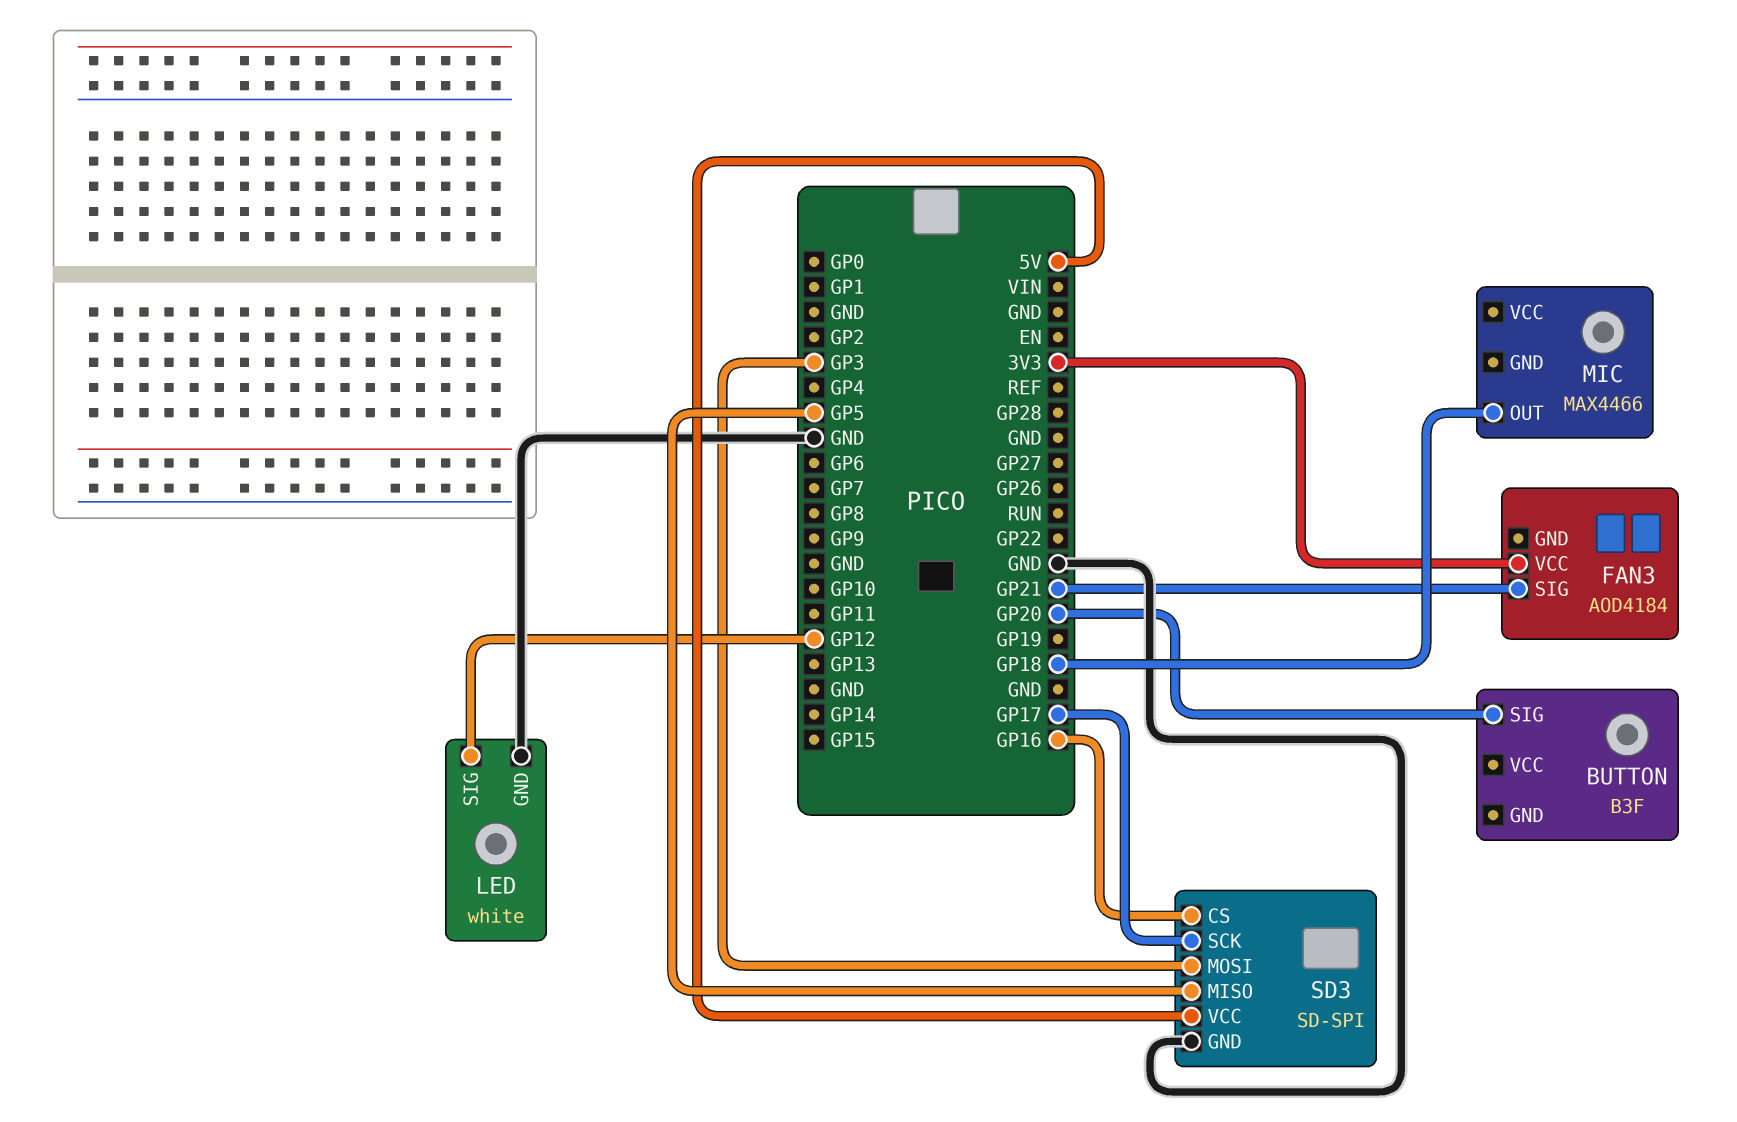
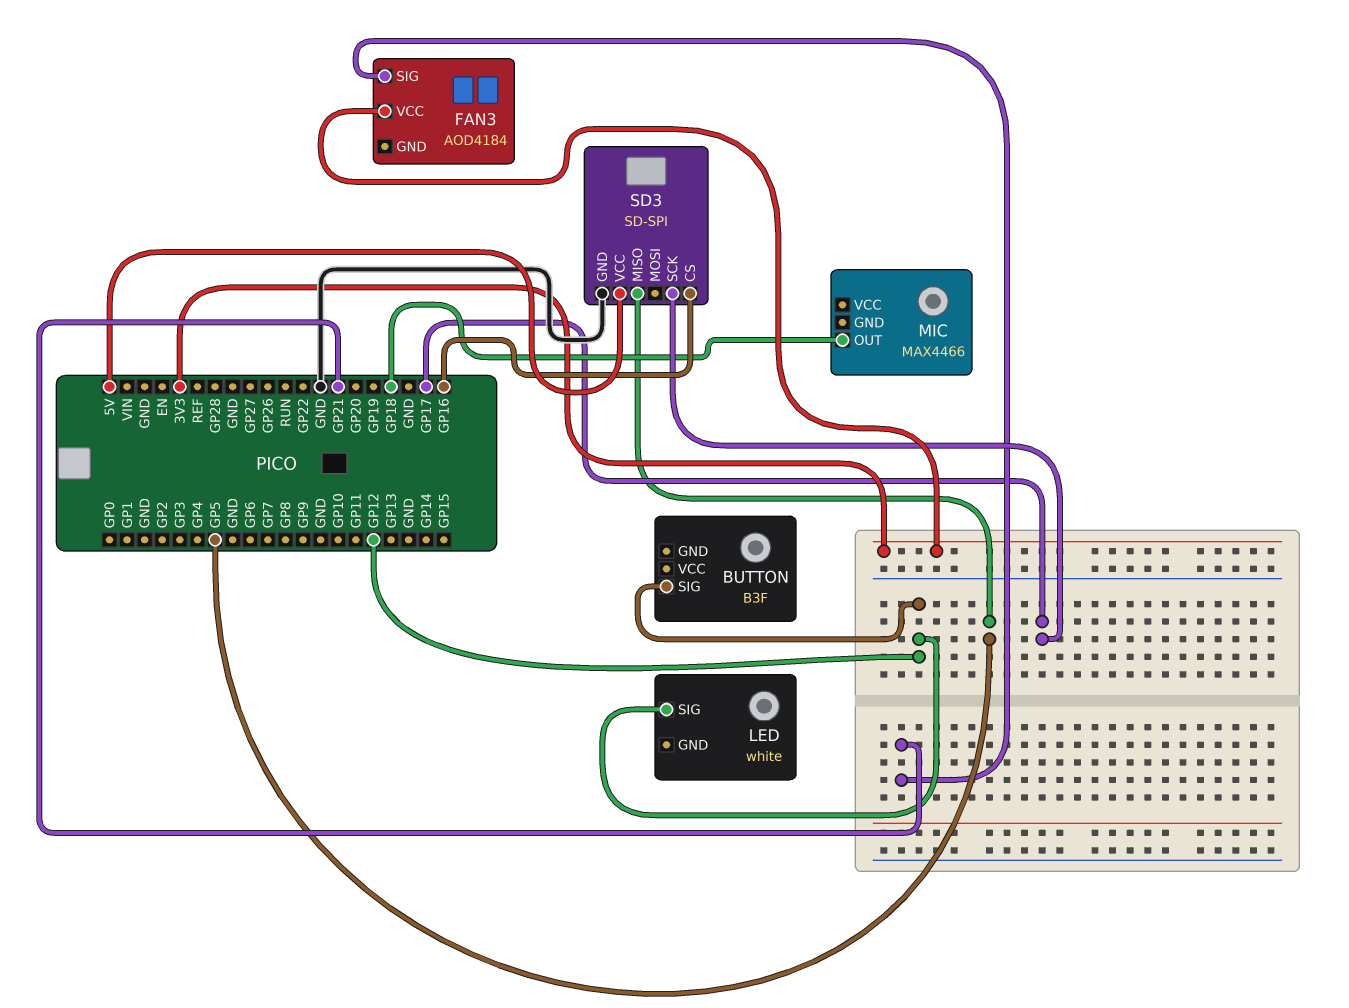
BUTTON pin SIG: GP20 -> GP12
LED pin GND: GND -> none
SD3 pin MOSI: GP3 -> none

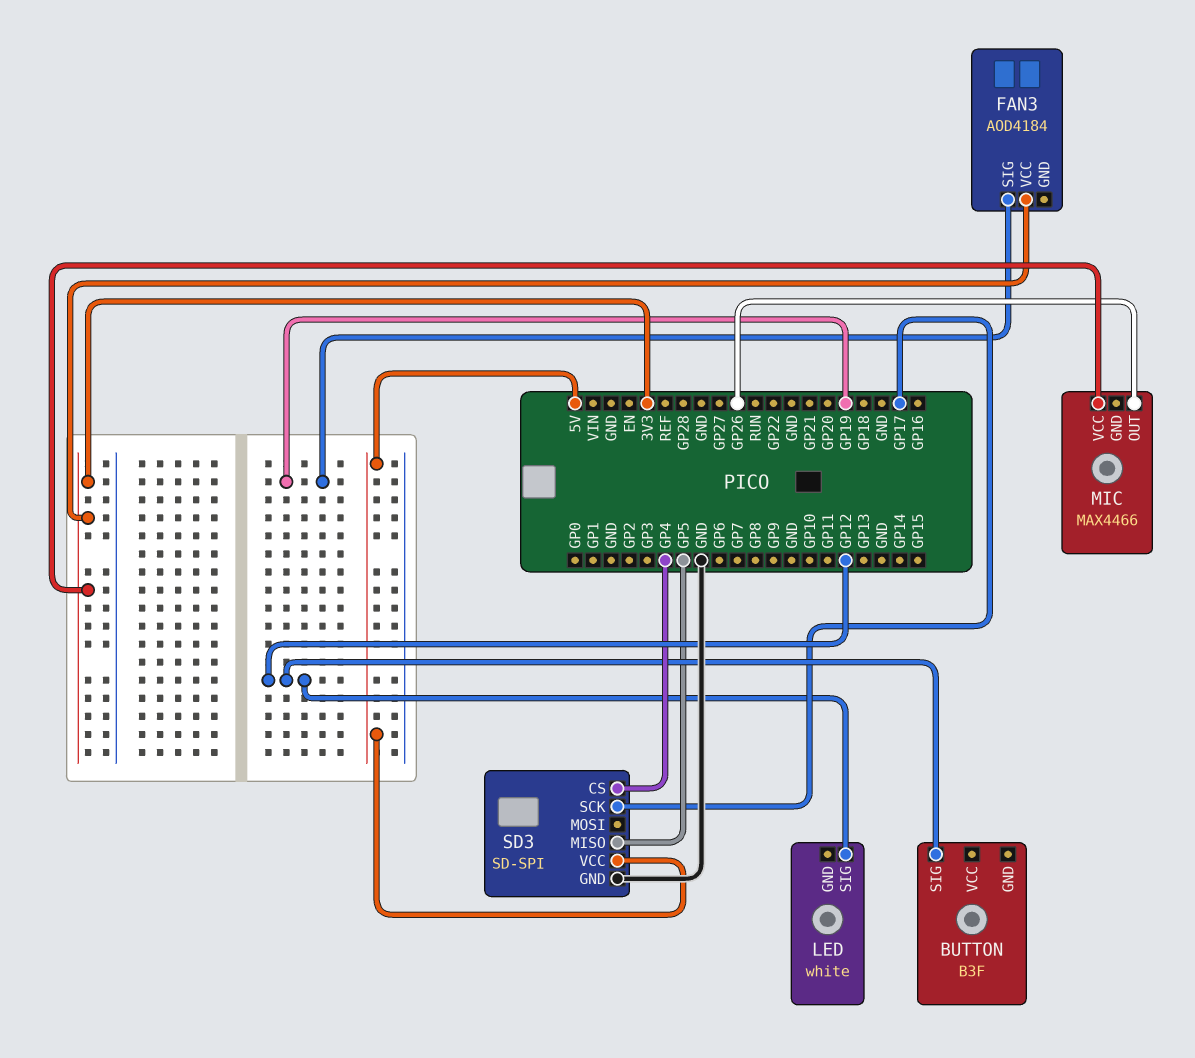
FAN3 pin SIG: GP21 -> GP19
MIC pin OUT: GP18 -> GP26
MIC pin VCC: none -> 3V3
SD3 pin CS: GP16 -> GP4

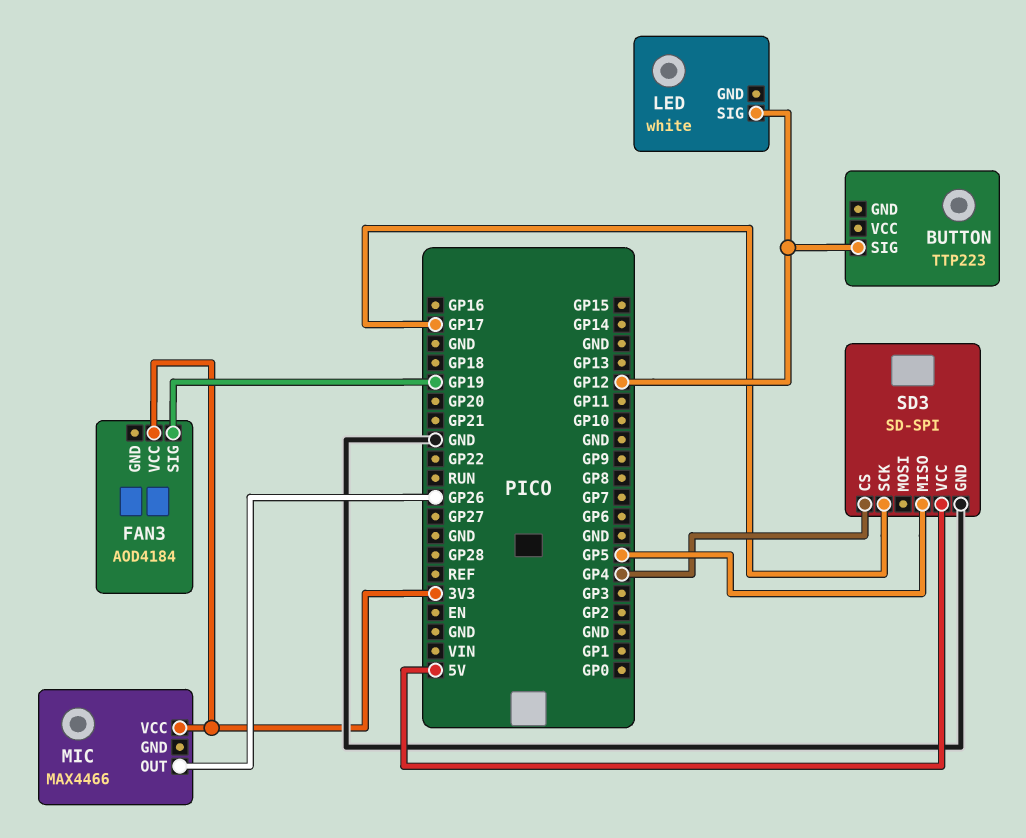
BUTTON: B3F -> TTP223

